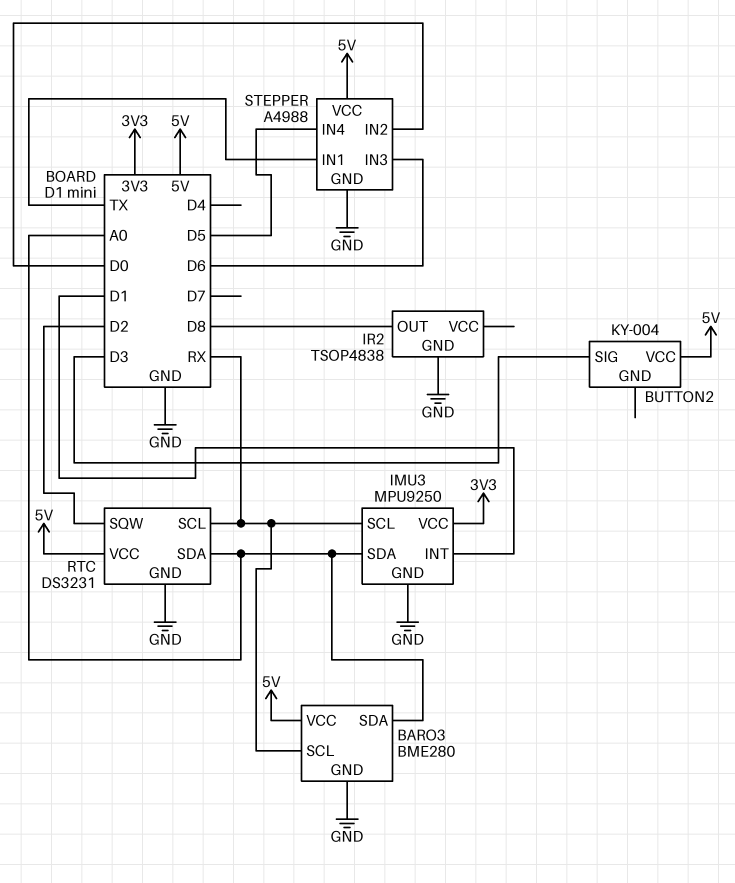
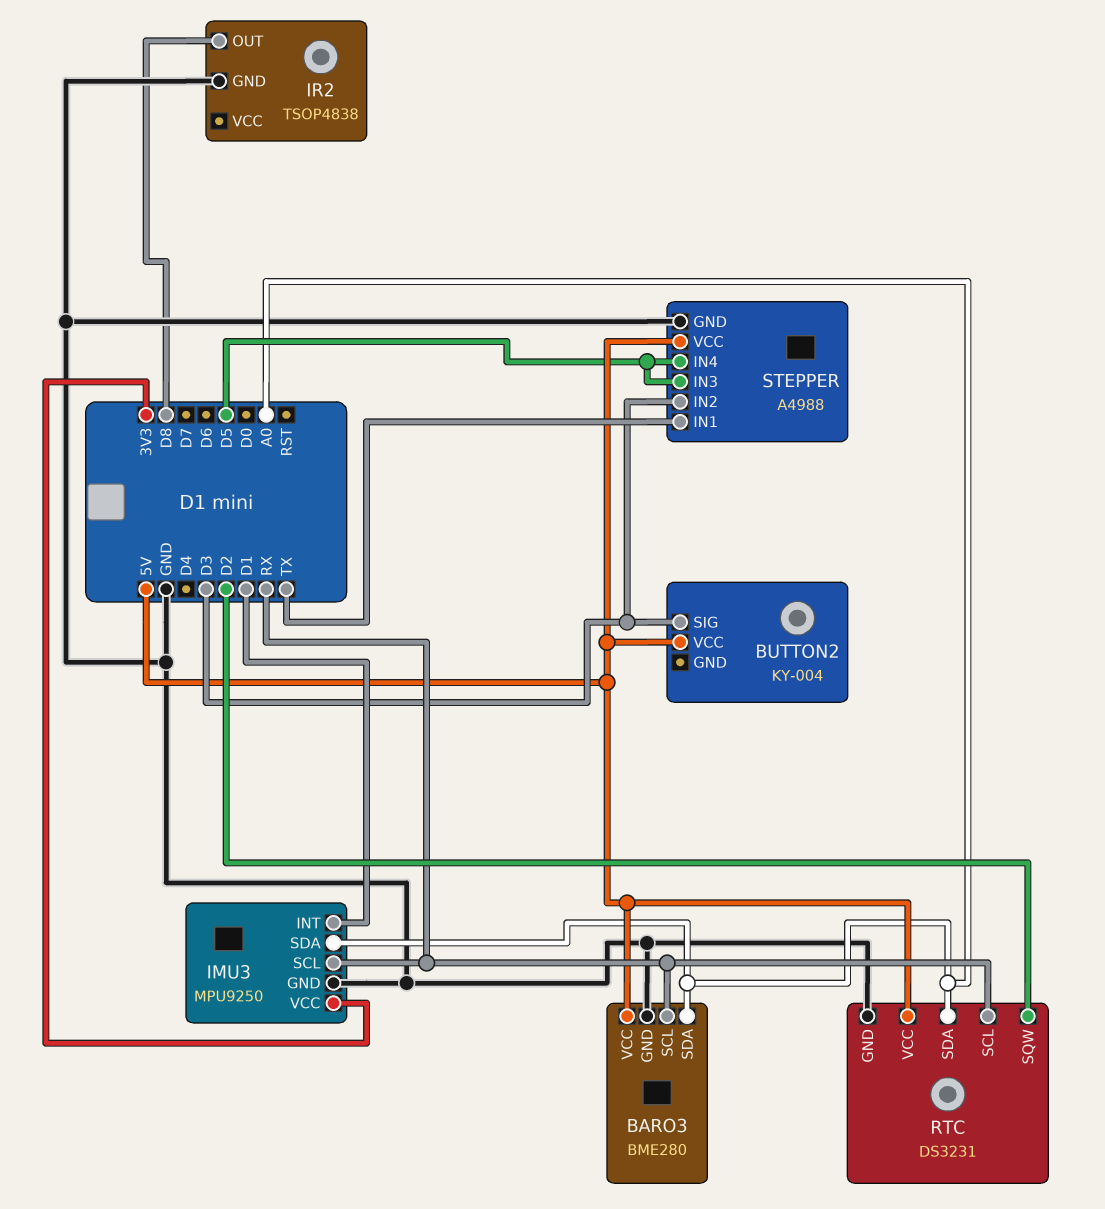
STEPPER pin IN2: D0 -> D3
STEPPER pin IN3: D6 -> D5

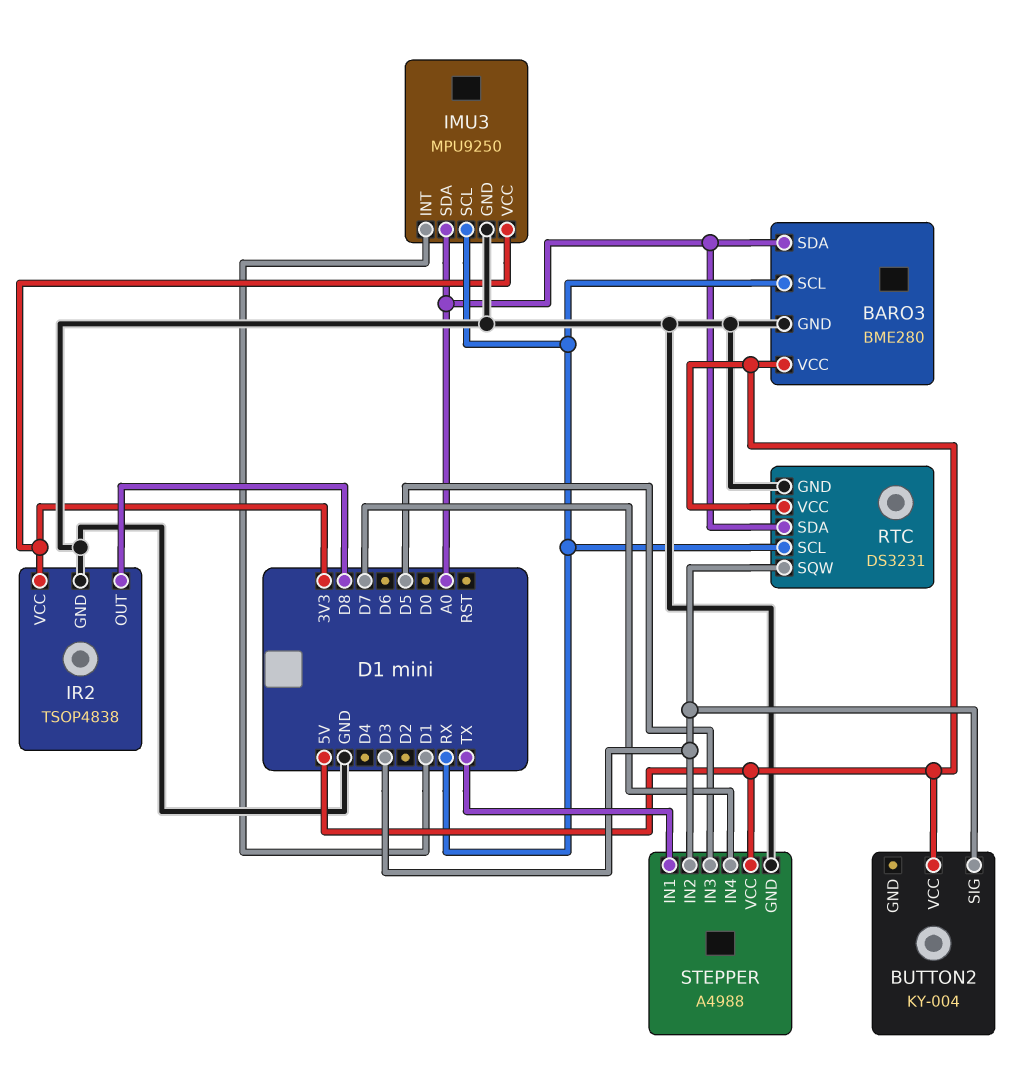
IR2 pin VCC: none -> 3V3
RTC pin SQW: D2 -> D3
STEPPER pin IN4: D5 -> D7

